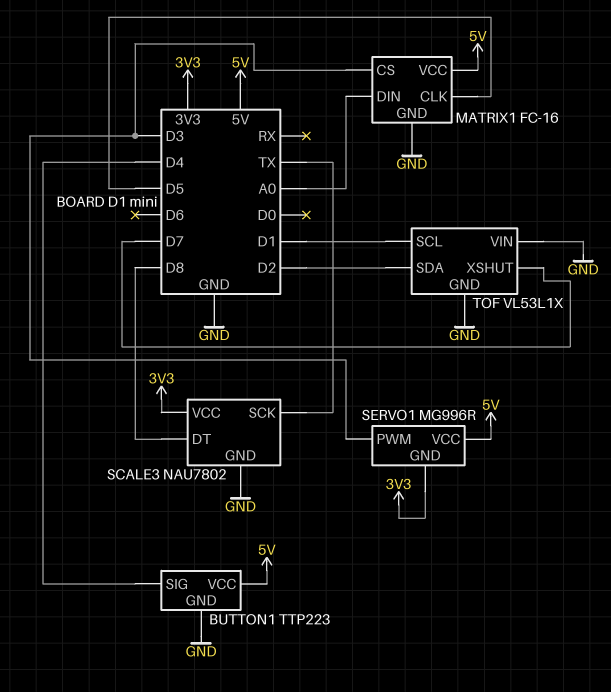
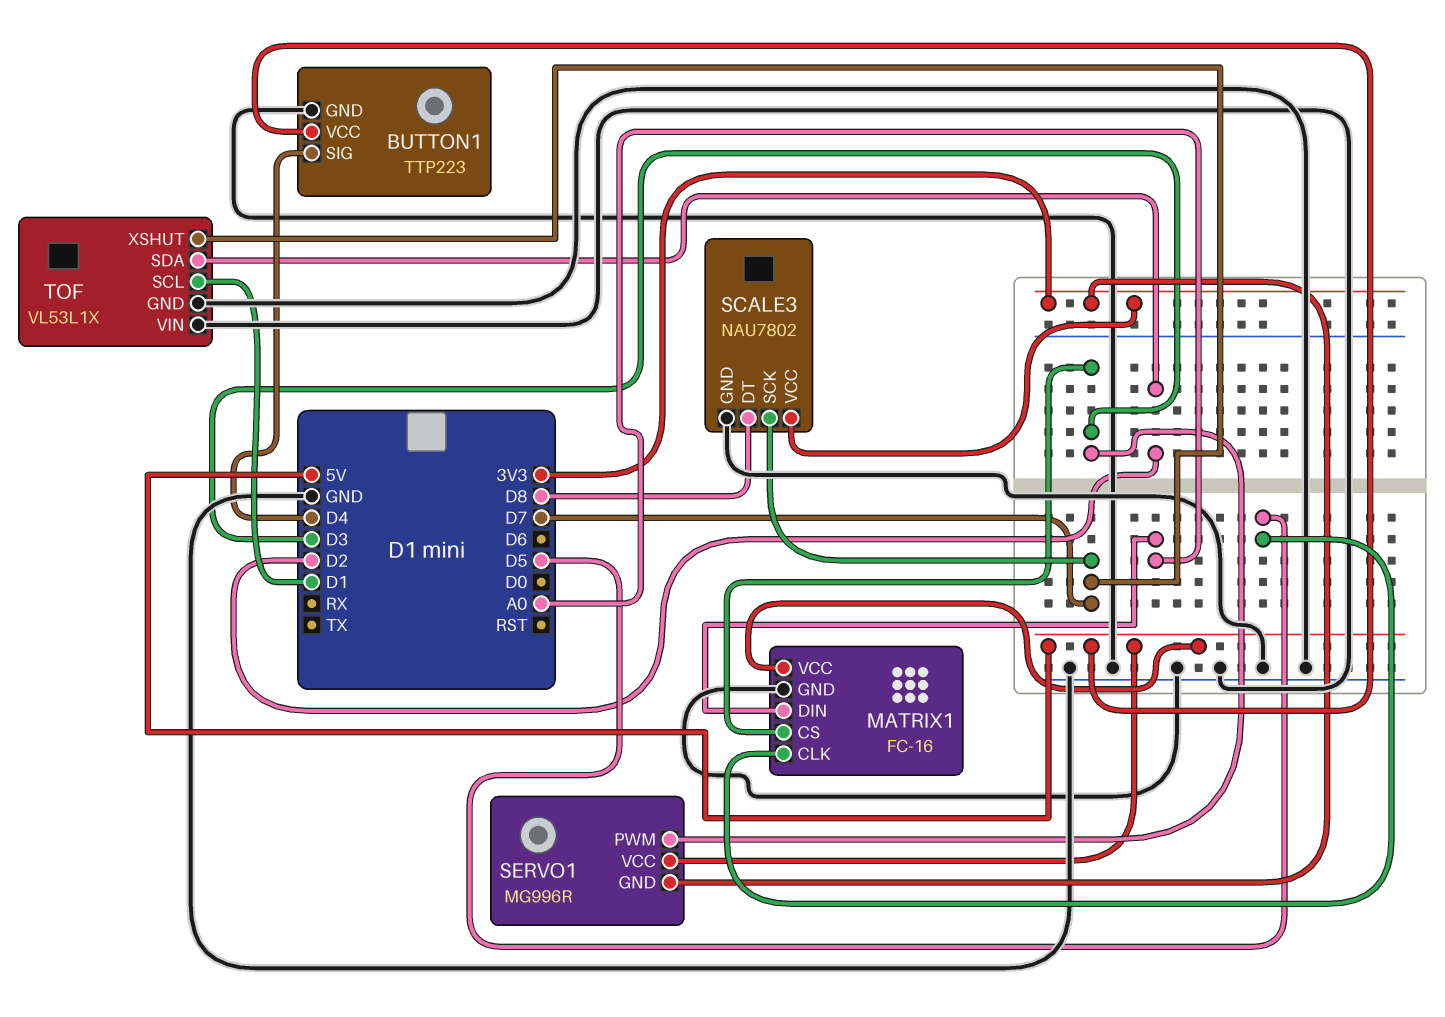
SCALE3 pin SCK: TX -> D7

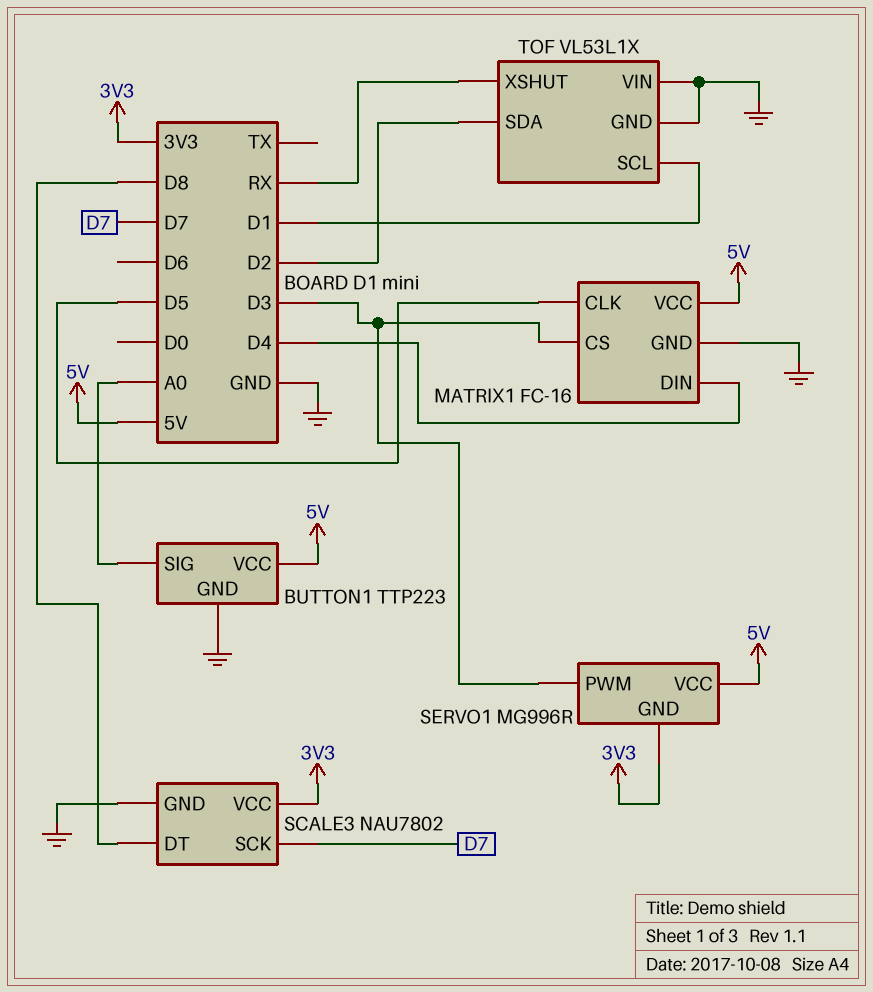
BUTTON1 pin SIG: D4 -> A0
MATRIX1 pin DIN: A0 -> D4
TOF pin XSHUT: D7 -> RX

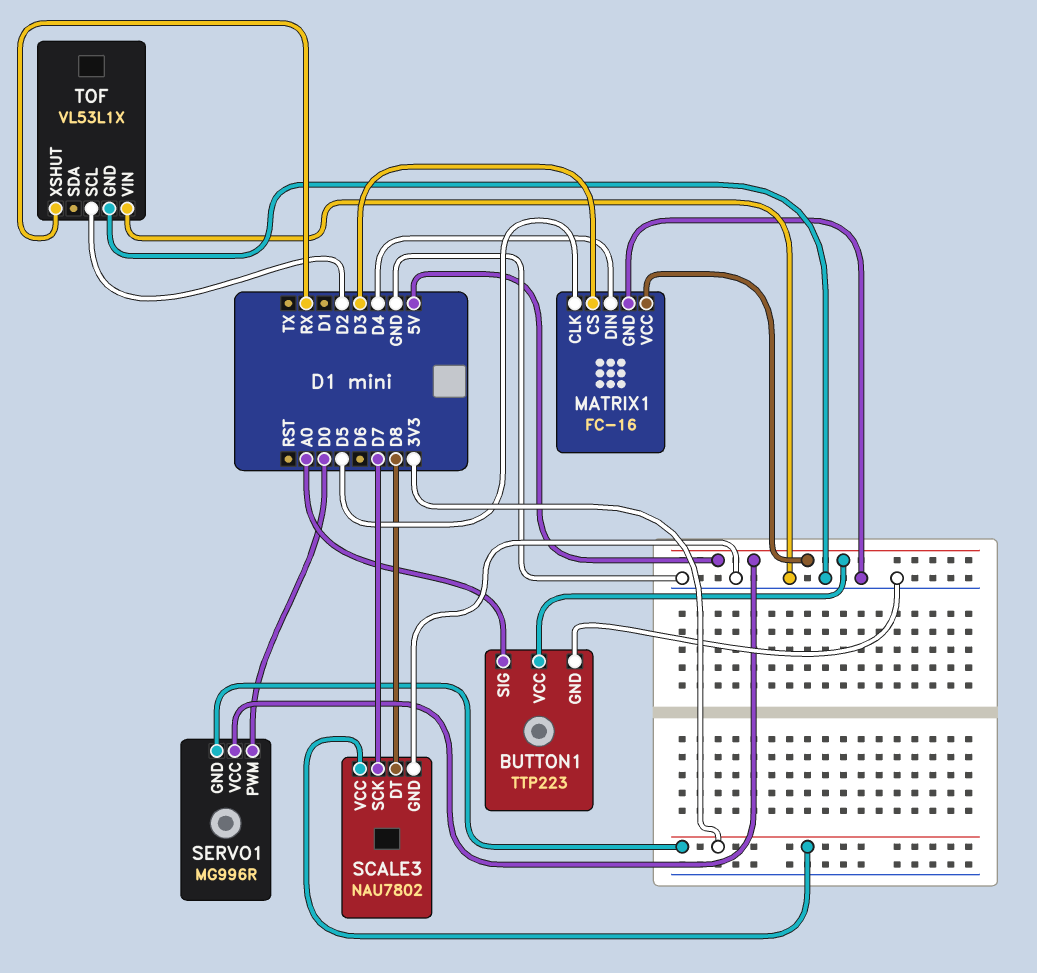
SERVO1 pin PWM: D3 -> D0
TOF pin SCL: D1 -> D2
TOF pin SDA: D2 -> none

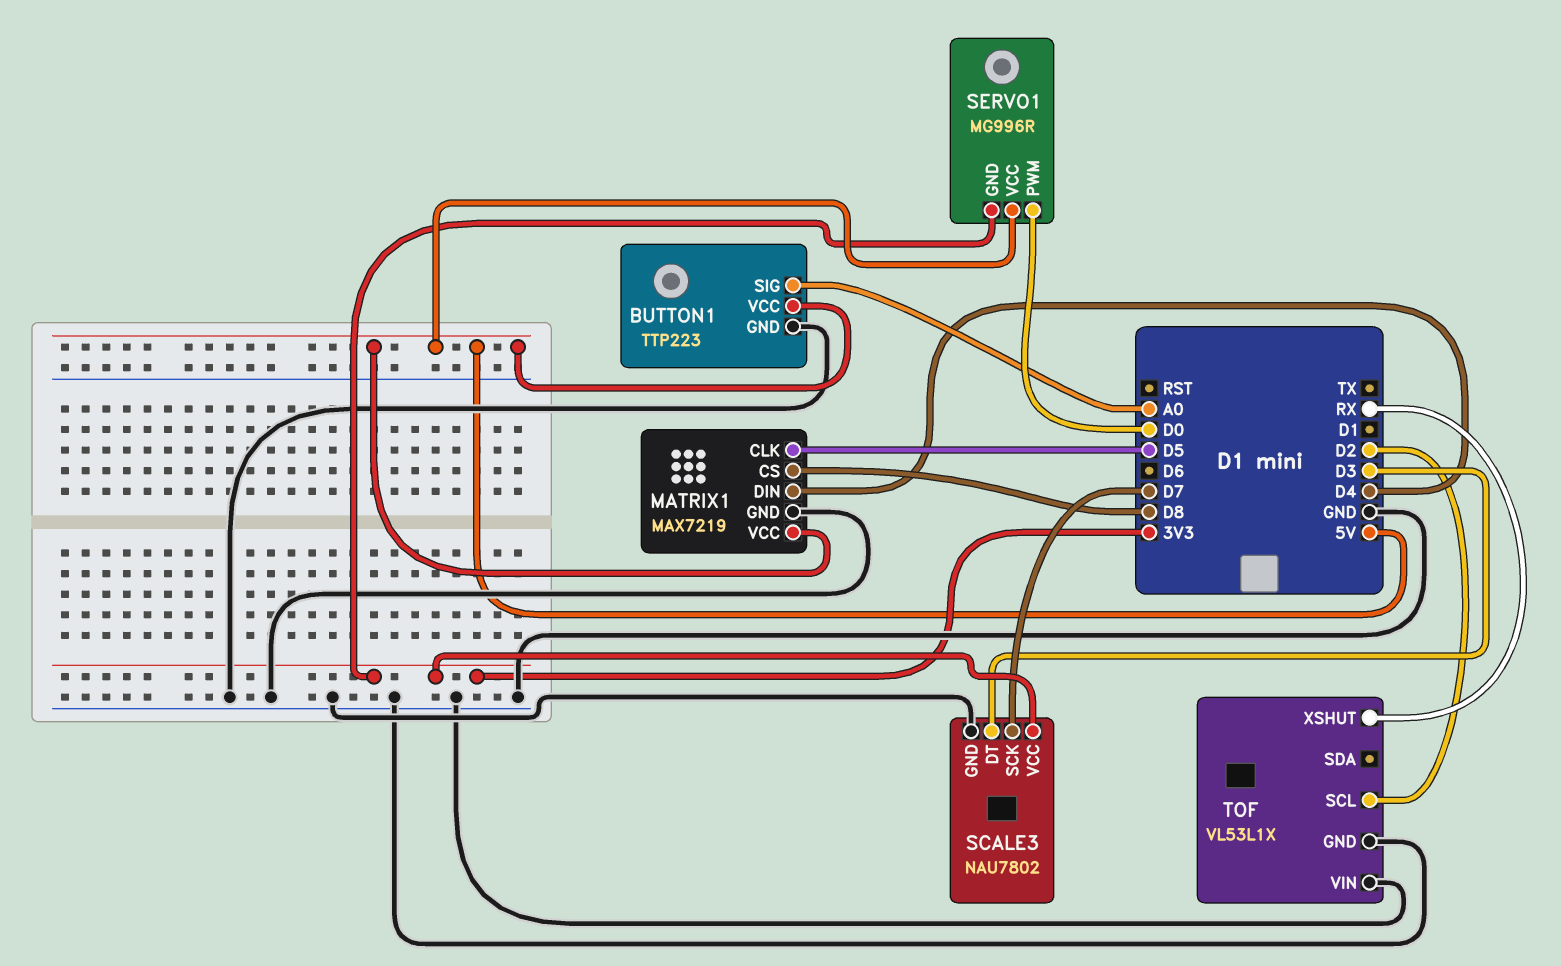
MATRIX1: FC-16 -> MAX7219
MATRIX1 pin CS: D3 -> D8
SCALE3 pin DT: D8 -> D3

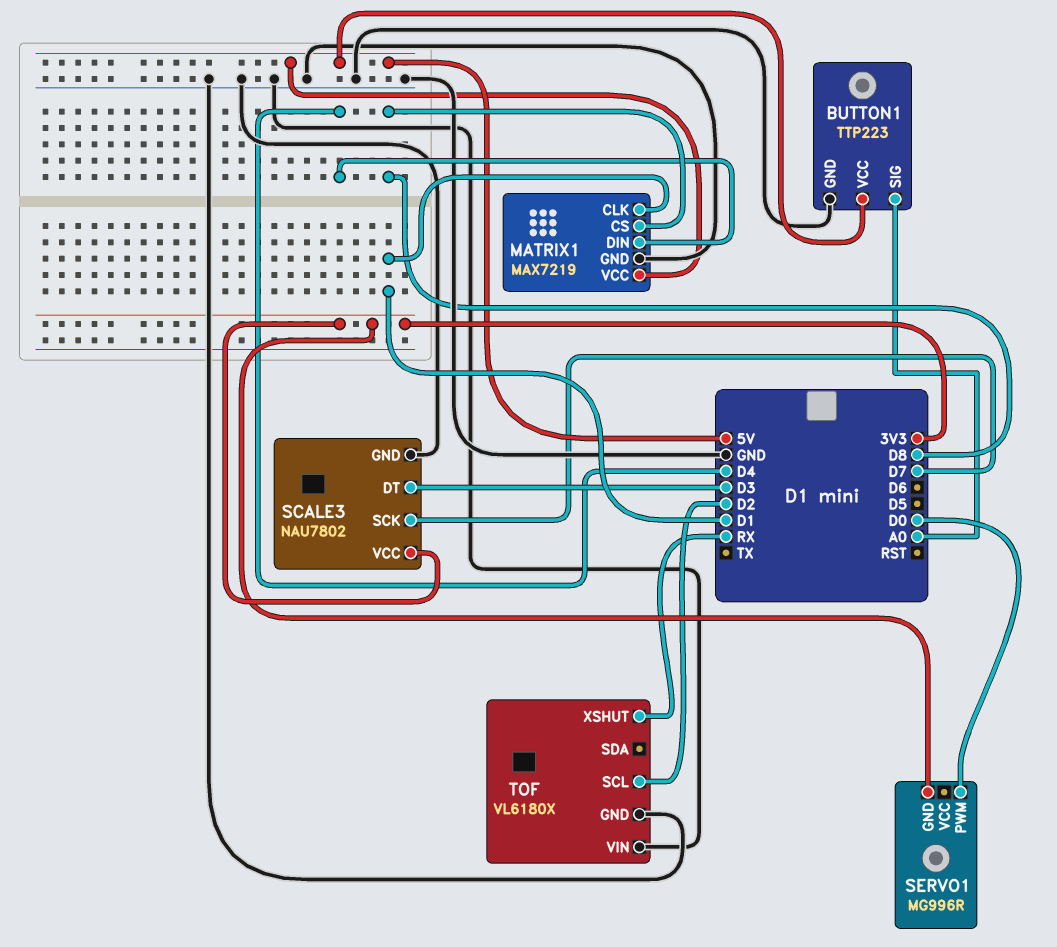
MATRIX1 pin CLK: D5 -> D1
SERVO1 pin VCC: 5V -> none
TOF: VL53L1X -> VL6180X

